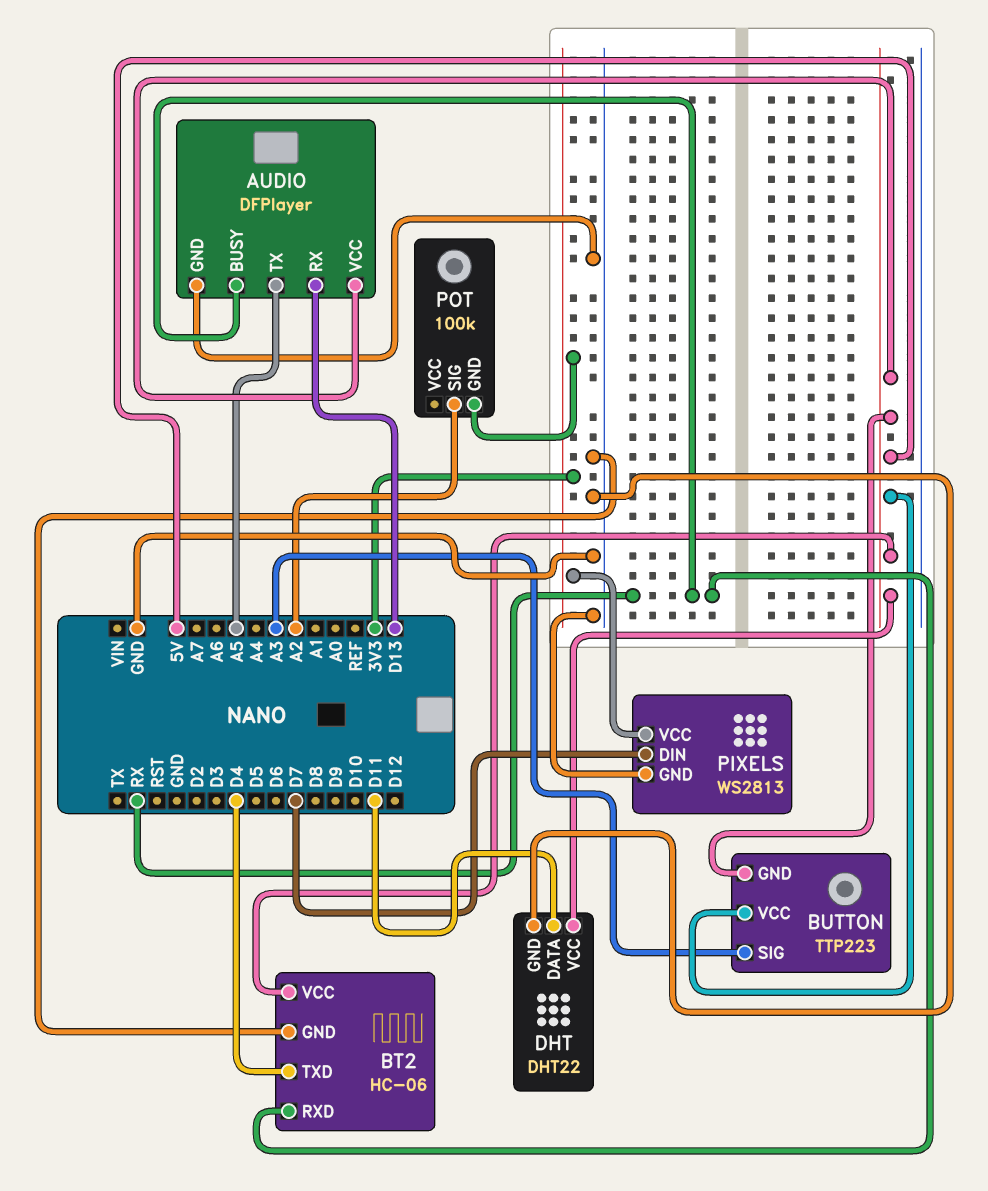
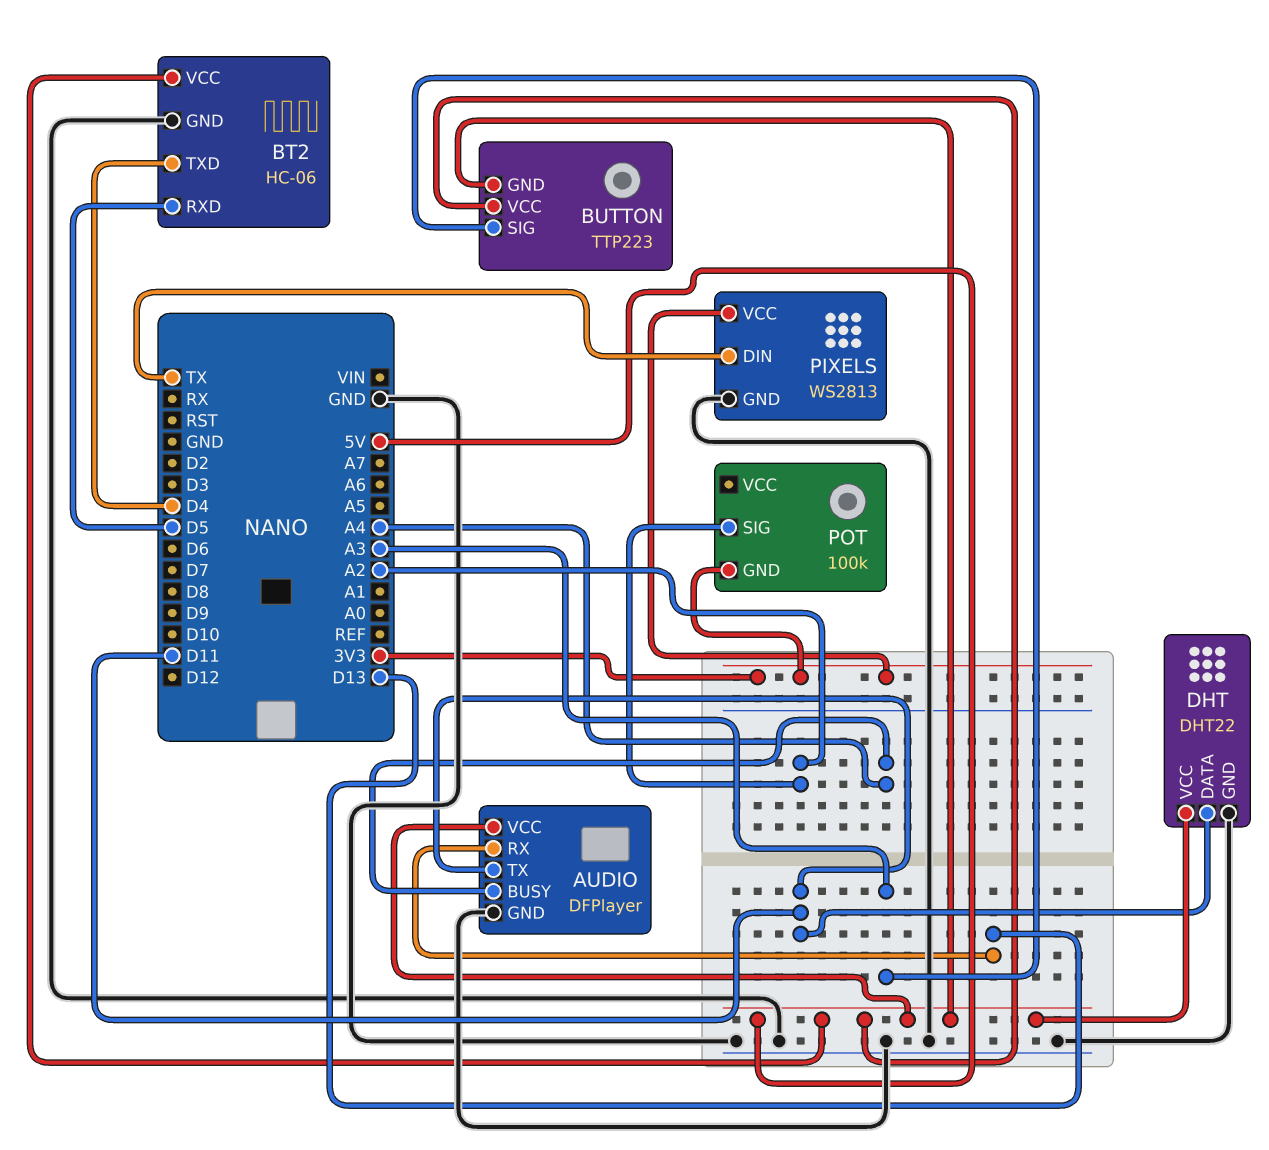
AUDIO pin BUSY: RX -> A4
AUDIO pin TX: A5 -> D11
BT2 pin RXD: RX -> D5
PIXELS pin DIN: D7 -> TX

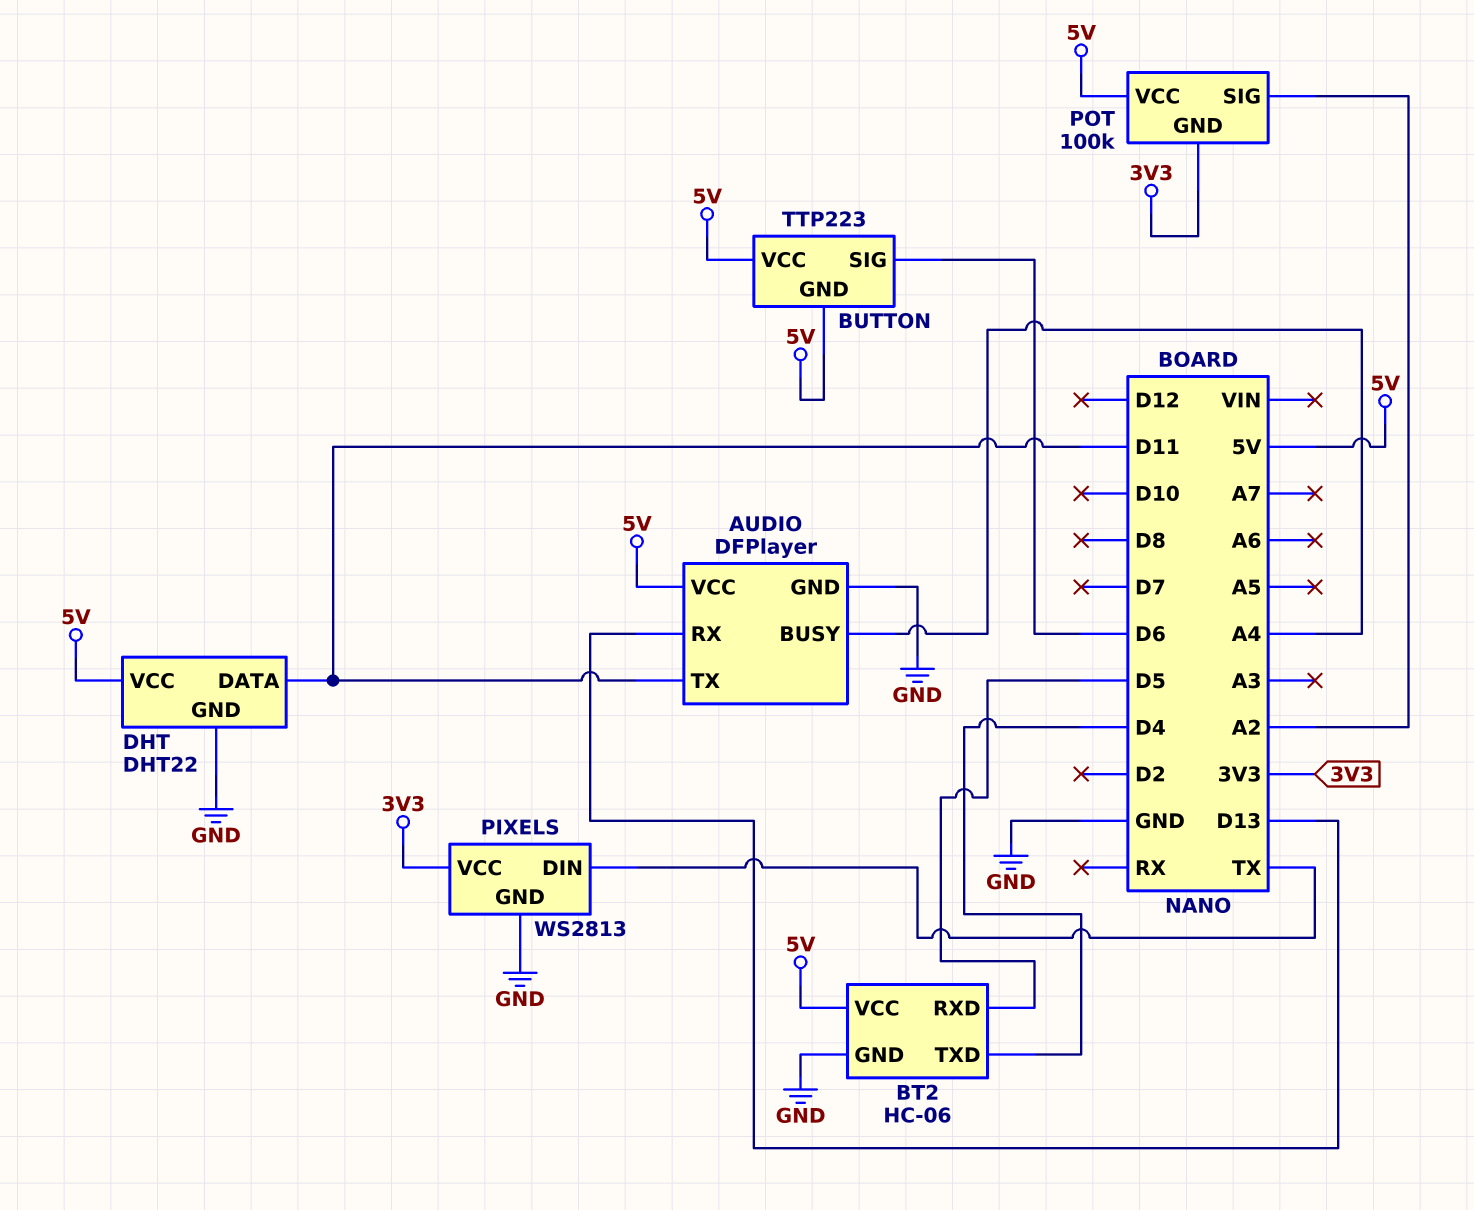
BUTTON pin SIG: A3 -> D6
POT pin VCC: none -> 5V

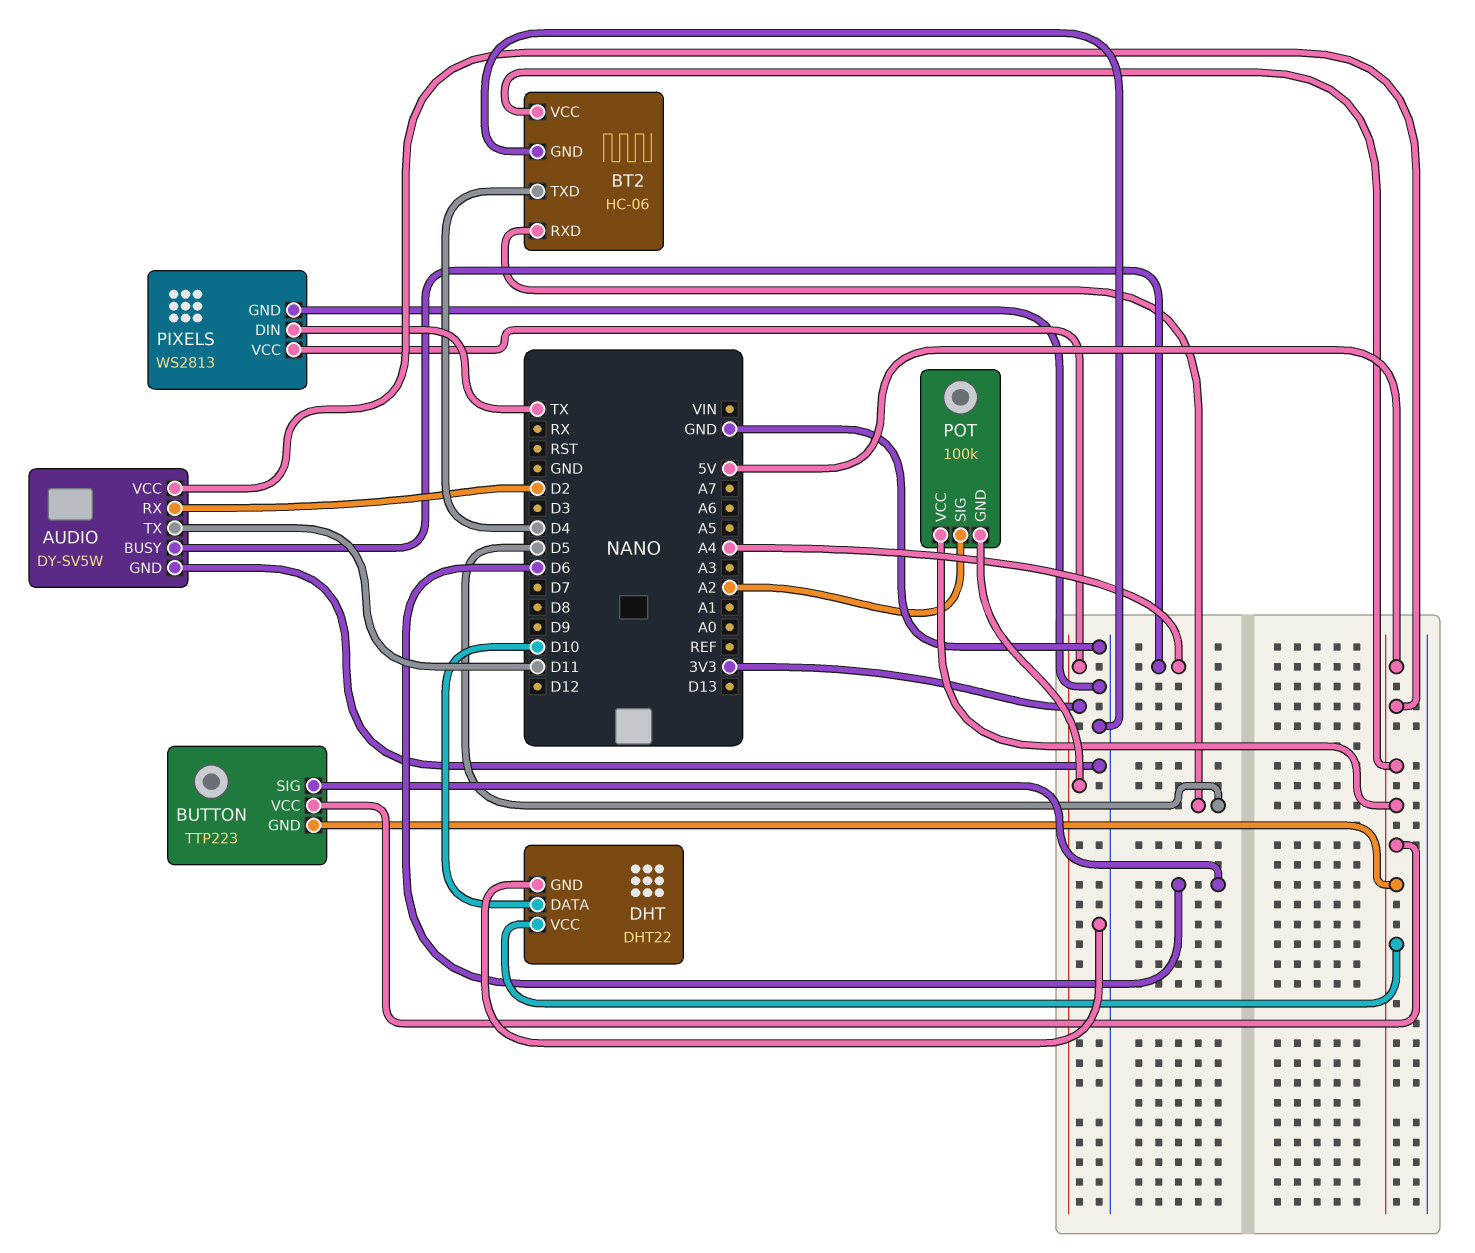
AUDIO: DFPlayer -> DY-SV5W
AUDIO pin RX: D13 -> D2
DHT pin DATA: D11 -> D10

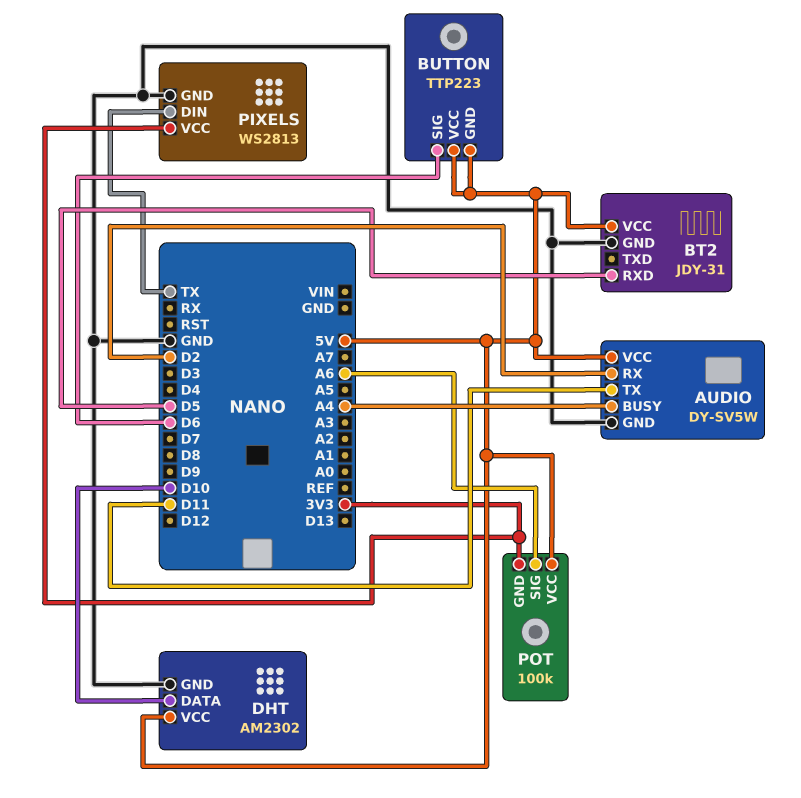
BT2: HC-06 -> JDY-31
BT2 pin TXD: D4 -> none
DHT: DHT22 -> AM2302
POT pin SIG: A2 -> A6

